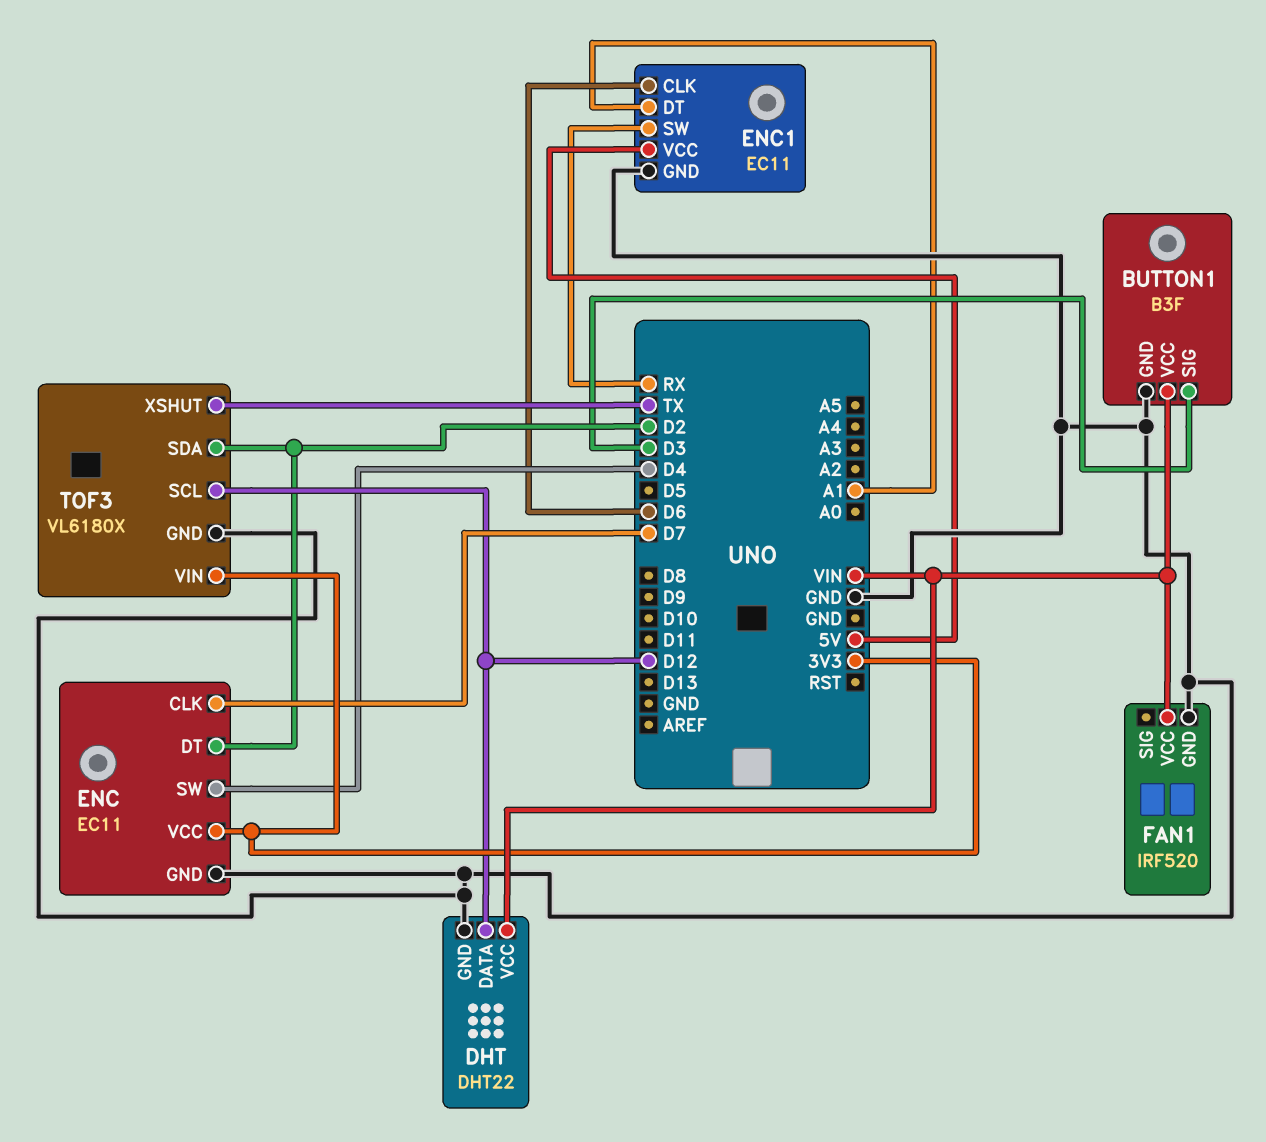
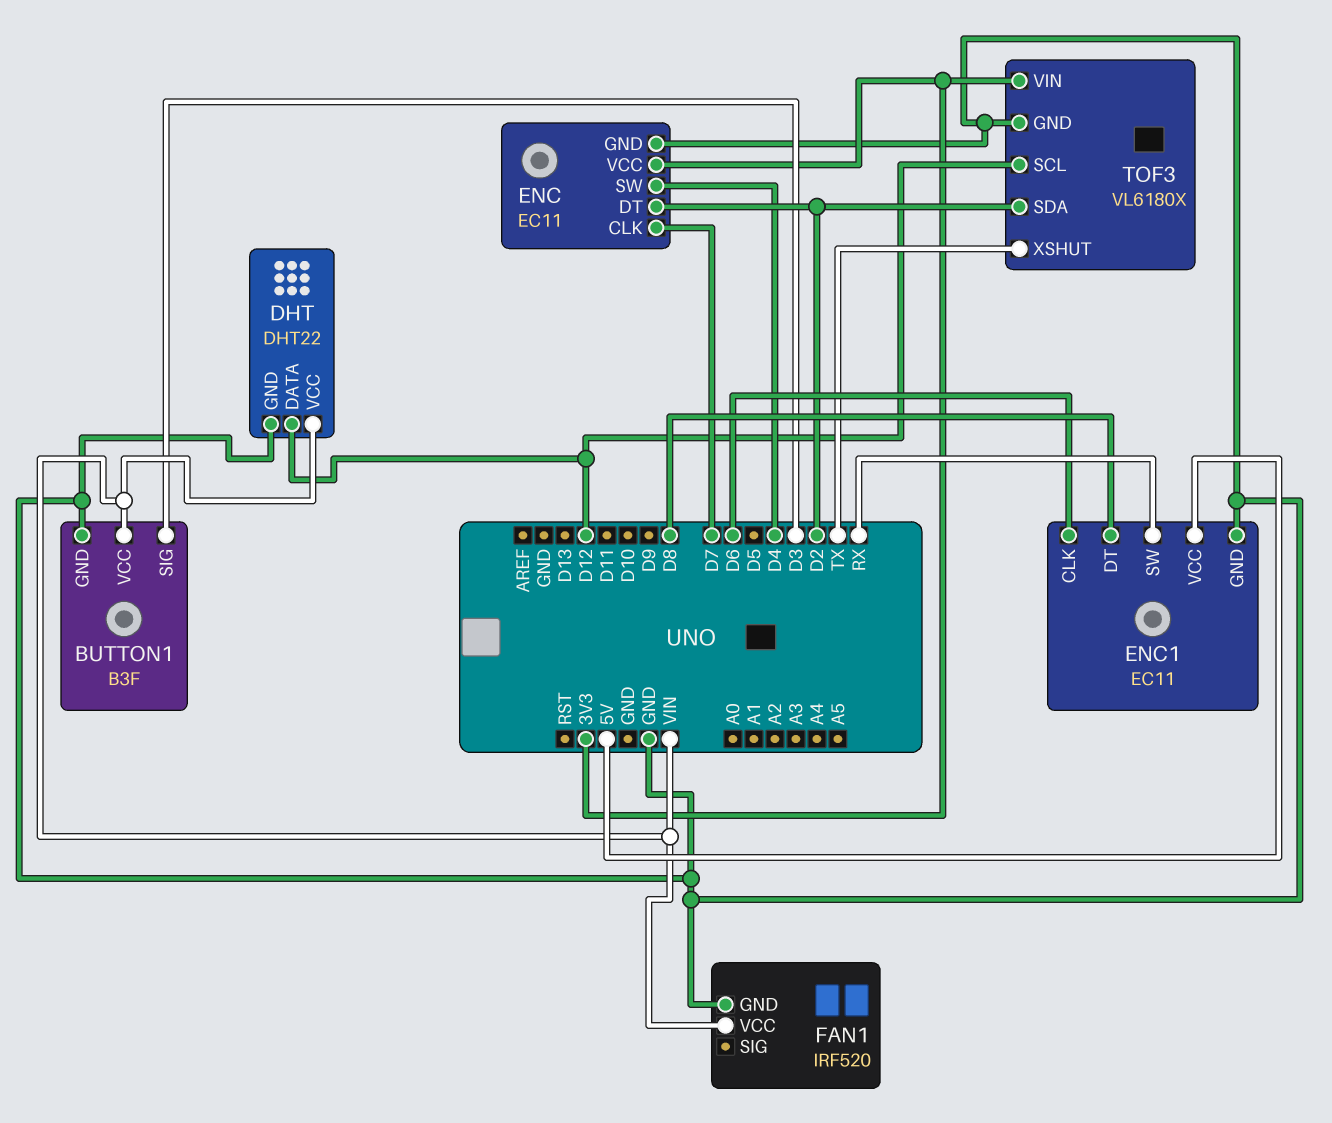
ENC1 pin DT: A1 -> D8

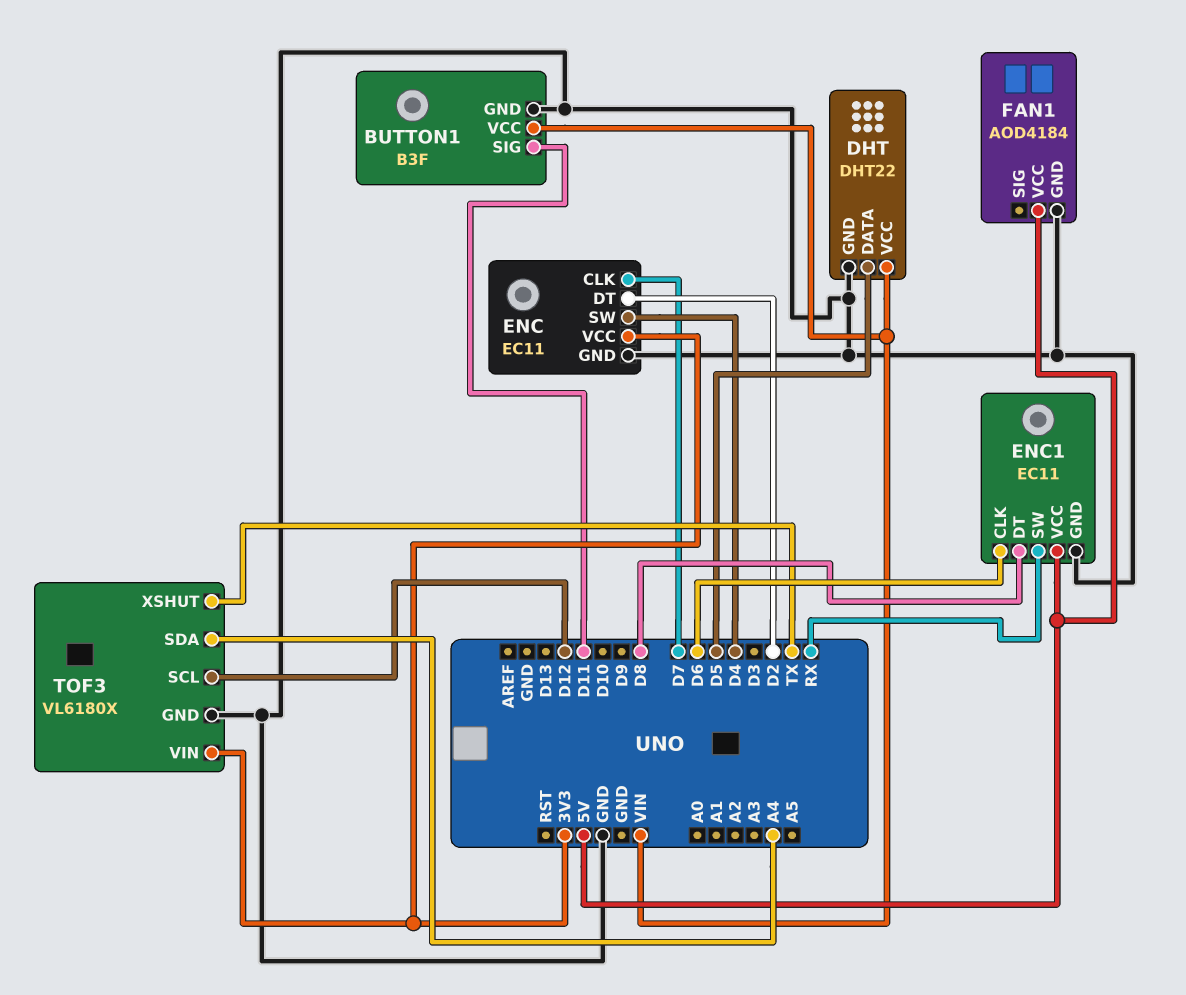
BUTTON1 pin SIG: D3 -> D11
DHT pin DATA: D12 -> D5
FAN1: IRF520 -> AOD4184
FAN1 pin VCC: VIN -> 5V
TOF3 pin SDA: D2 -> A4

